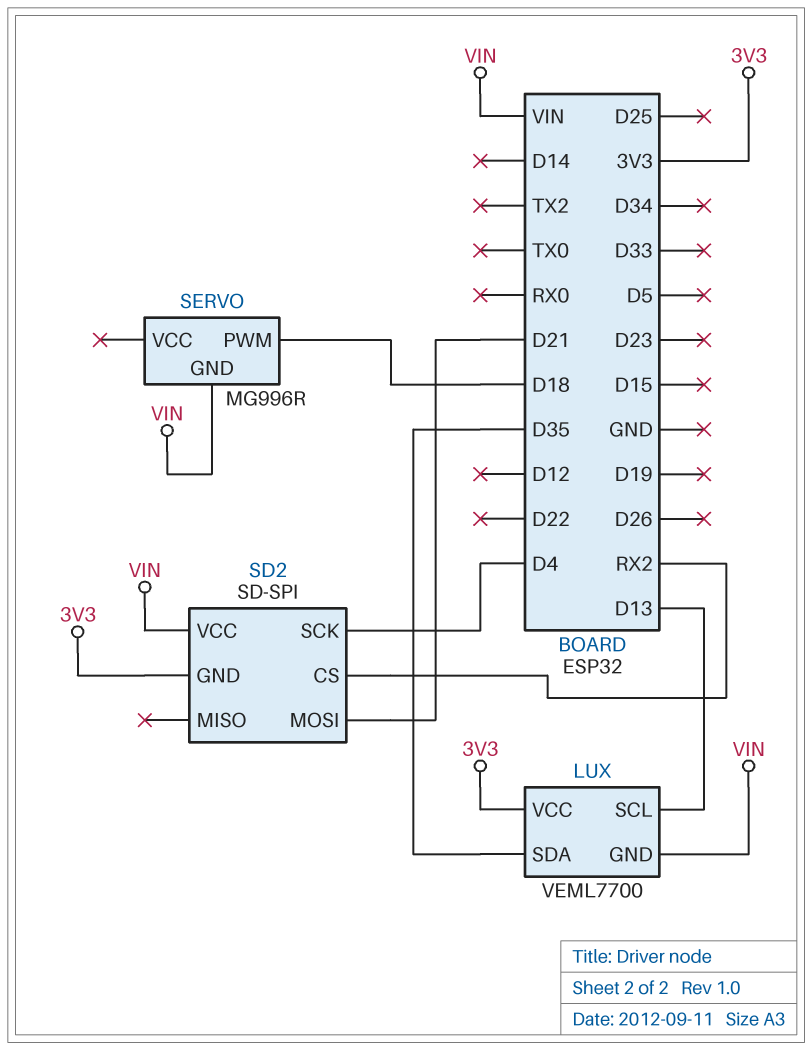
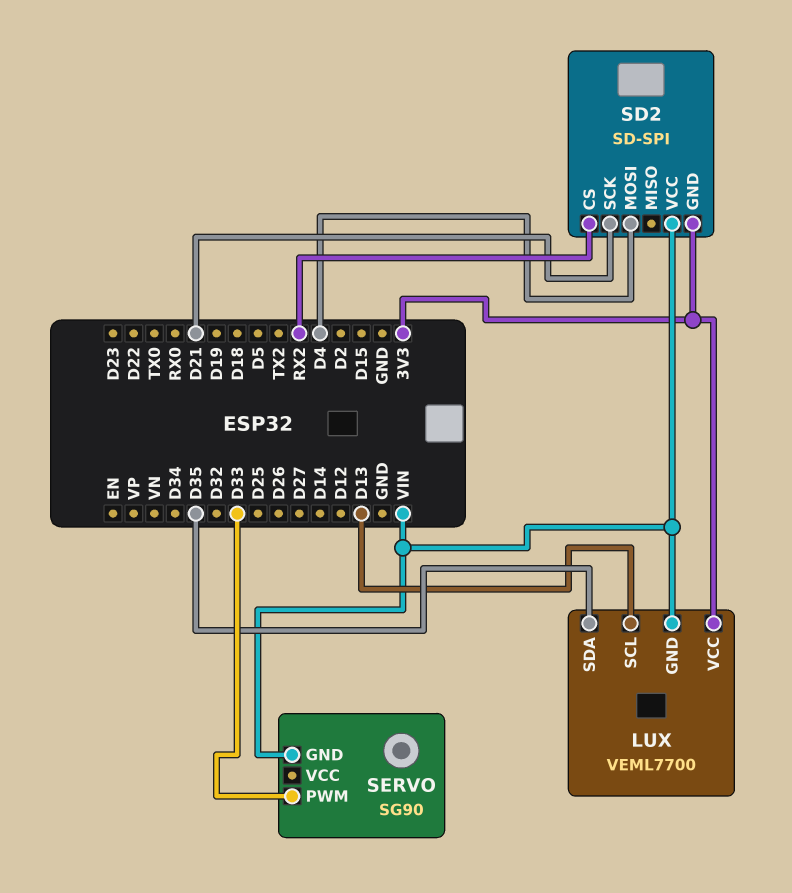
SD2 pin MOSI: D21 -> D4
SD2 pin SCK: D4 -> D21
SERVO: MG996R -> SG90
SERVO pin PWM: D18 -> D33

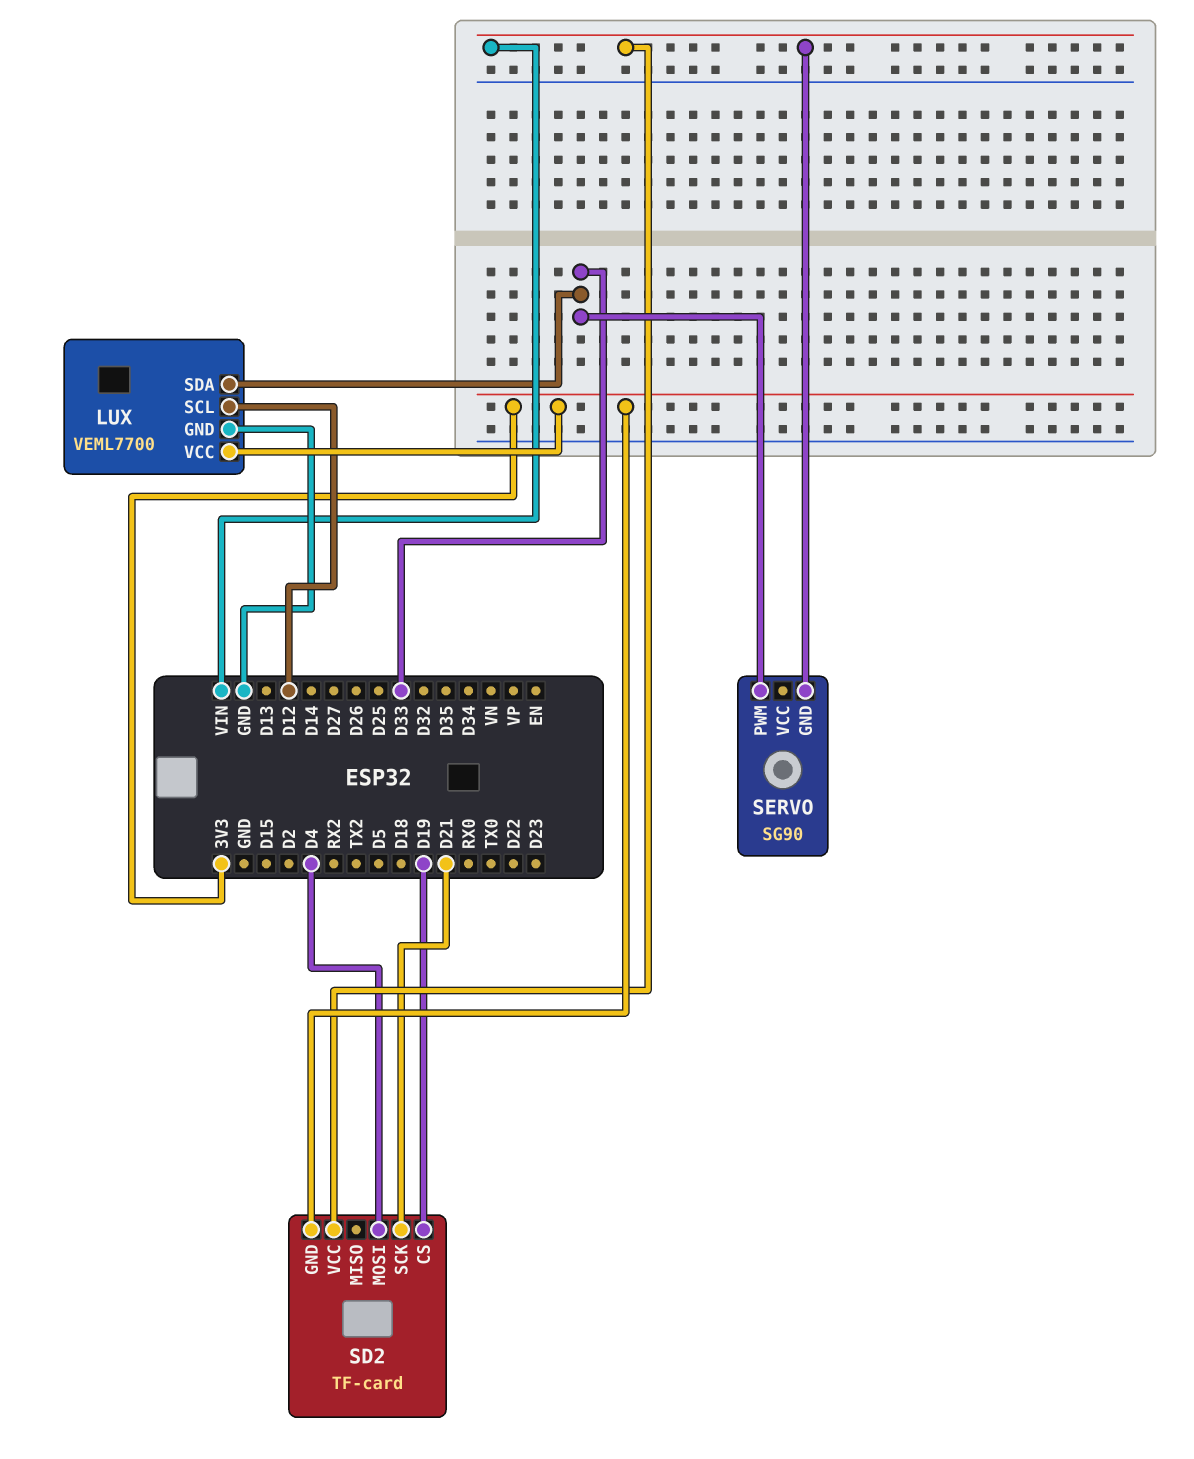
LUX pin GND: VIN -> GND
LUX pin SCL: D13 -> D12
LUX pin SDA: D35 -> D33
SD2: SD-SPI -> TF-card
SD2 pin CS: RX2 -> D19

